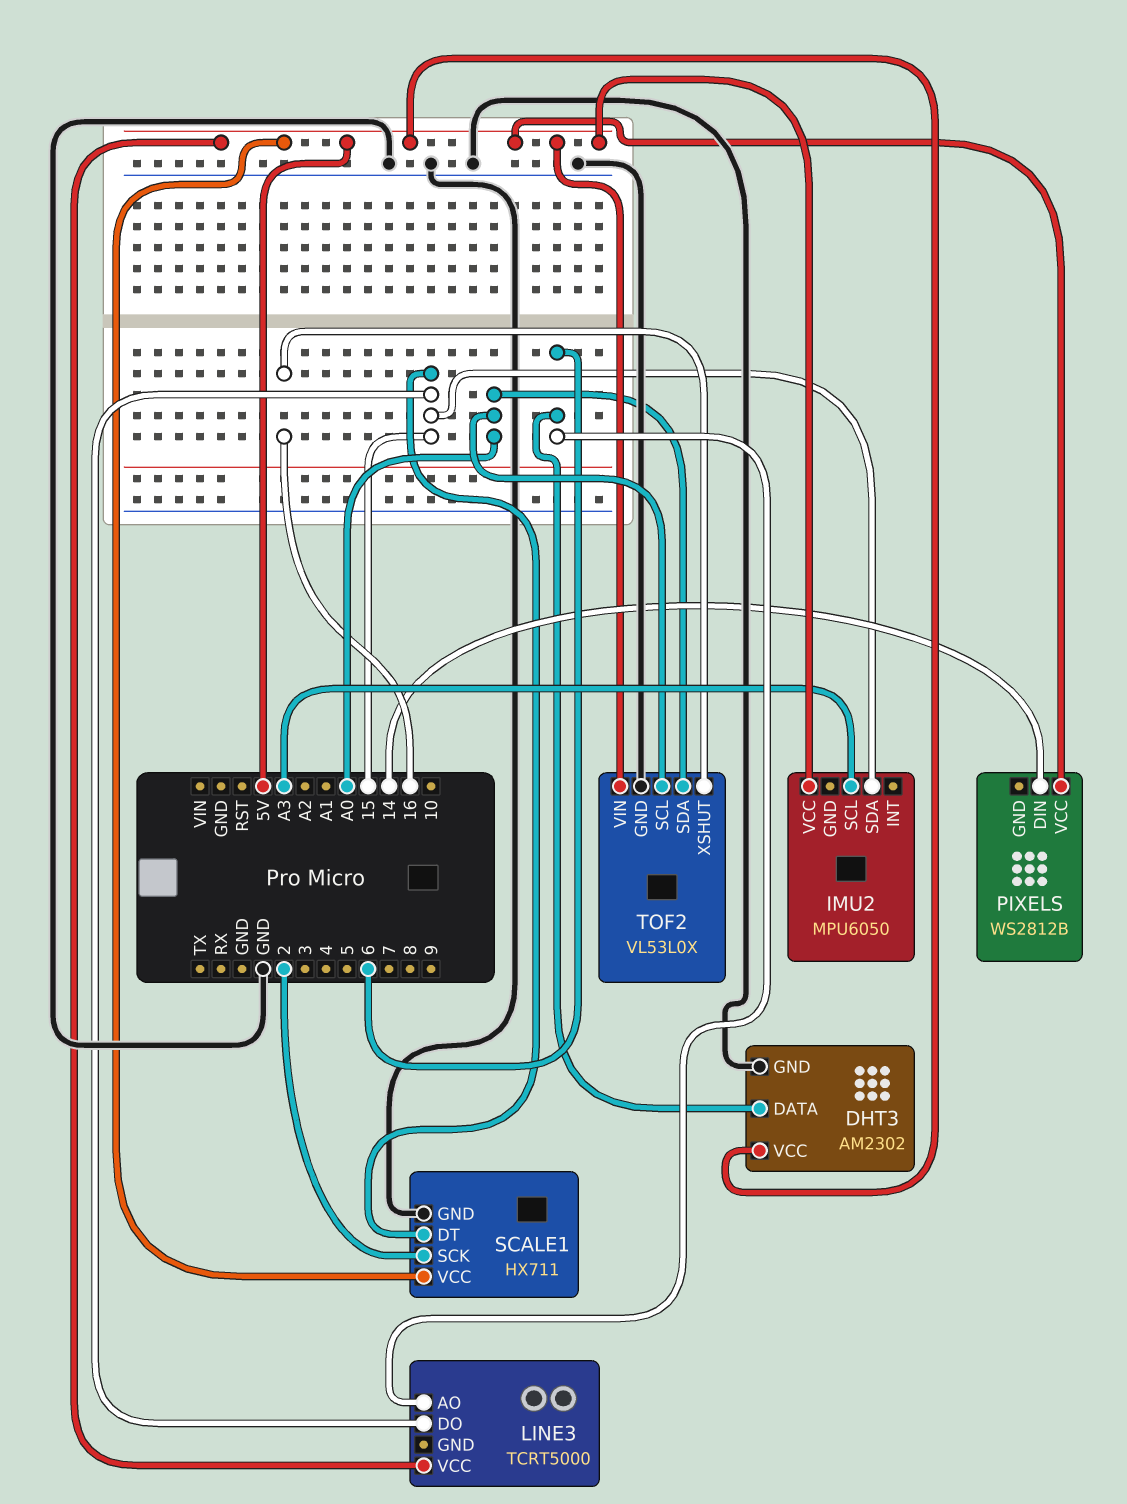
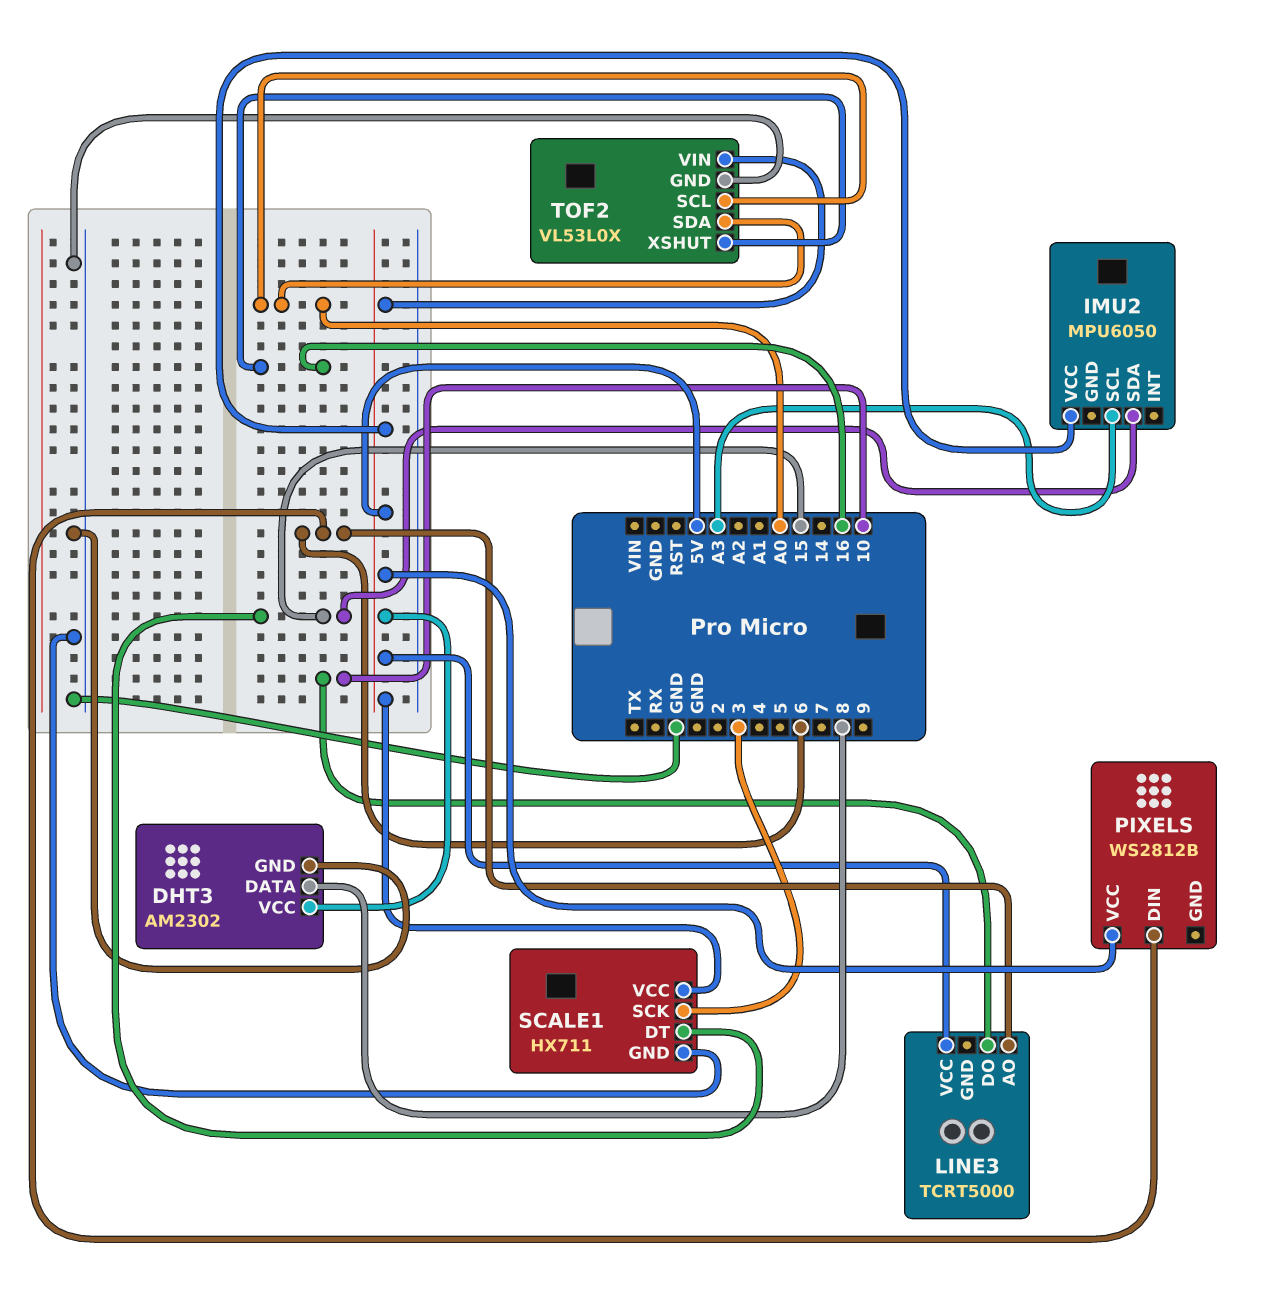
DHT3 pin DATA: 6 -> 8
LINE3 pin DO: 15 -> 10
PIXELS pin DIN: 14 -> 6
SCALE1 pin SCK: 2 -> 3

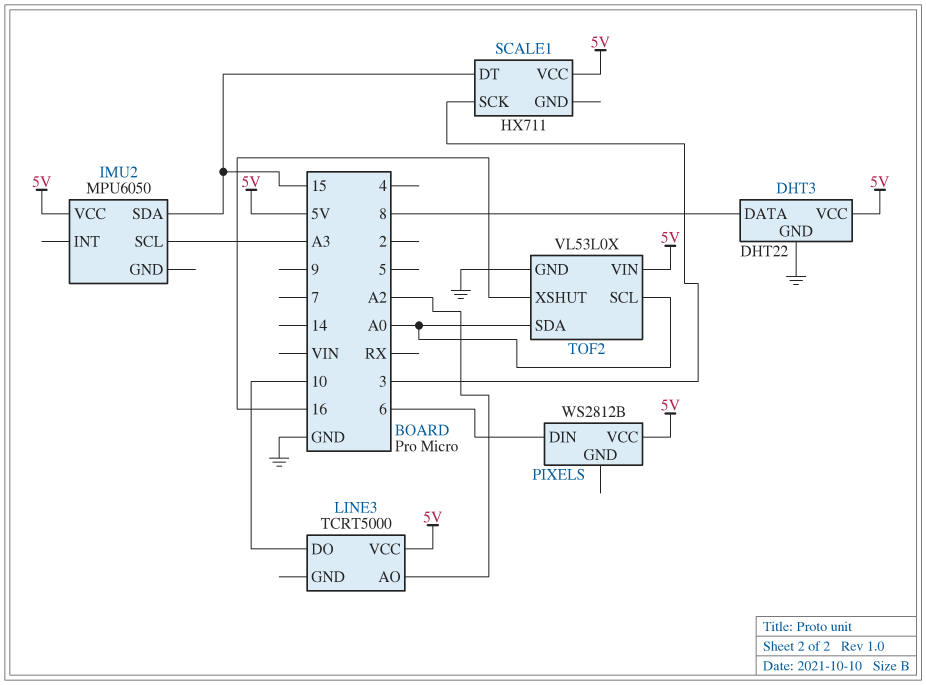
DHT3: AM2302 -> DHT22
LINE3 pin AO: 6 -> A2
SCALE1 pin GND: GND -> none

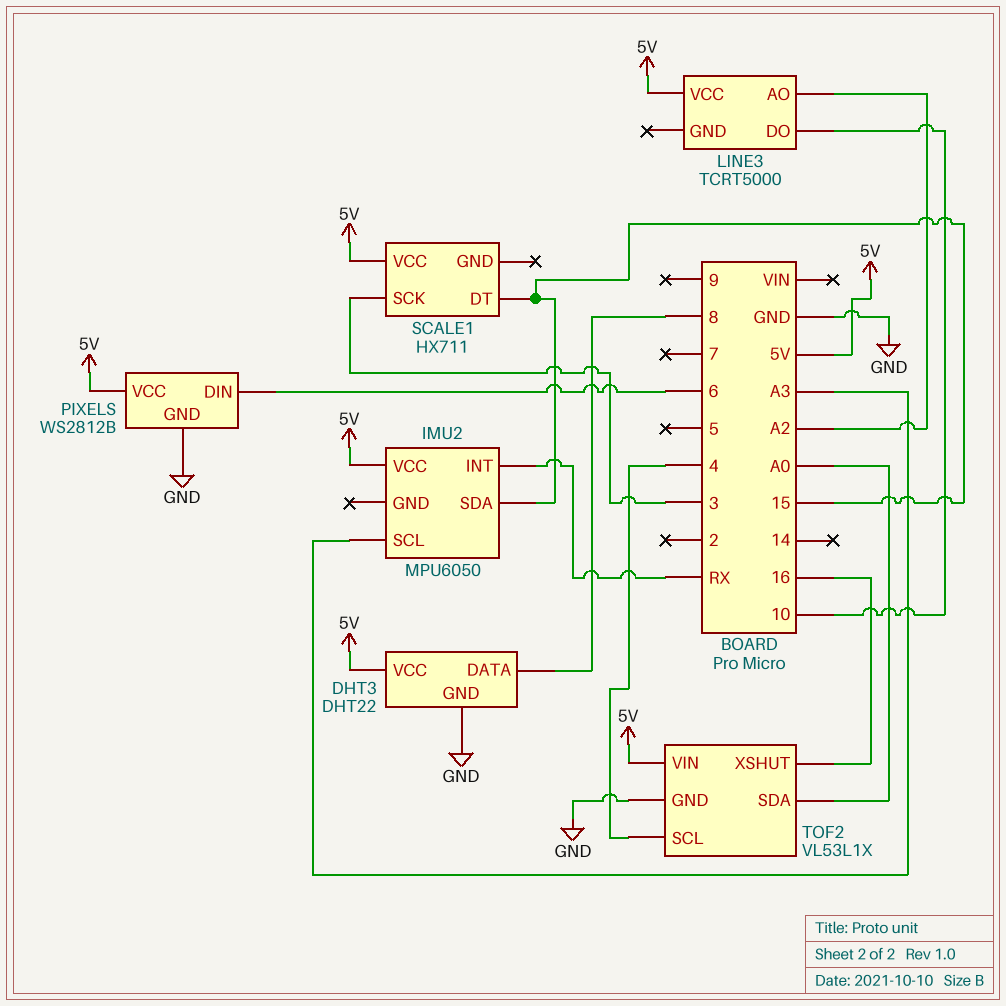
IMU2 pin INT: none -> RX
PIXELS pin GND: none -> GND
TOF2: VL53L0X -> VL53L1X
TOF2 pin SCL: A0 -> 4

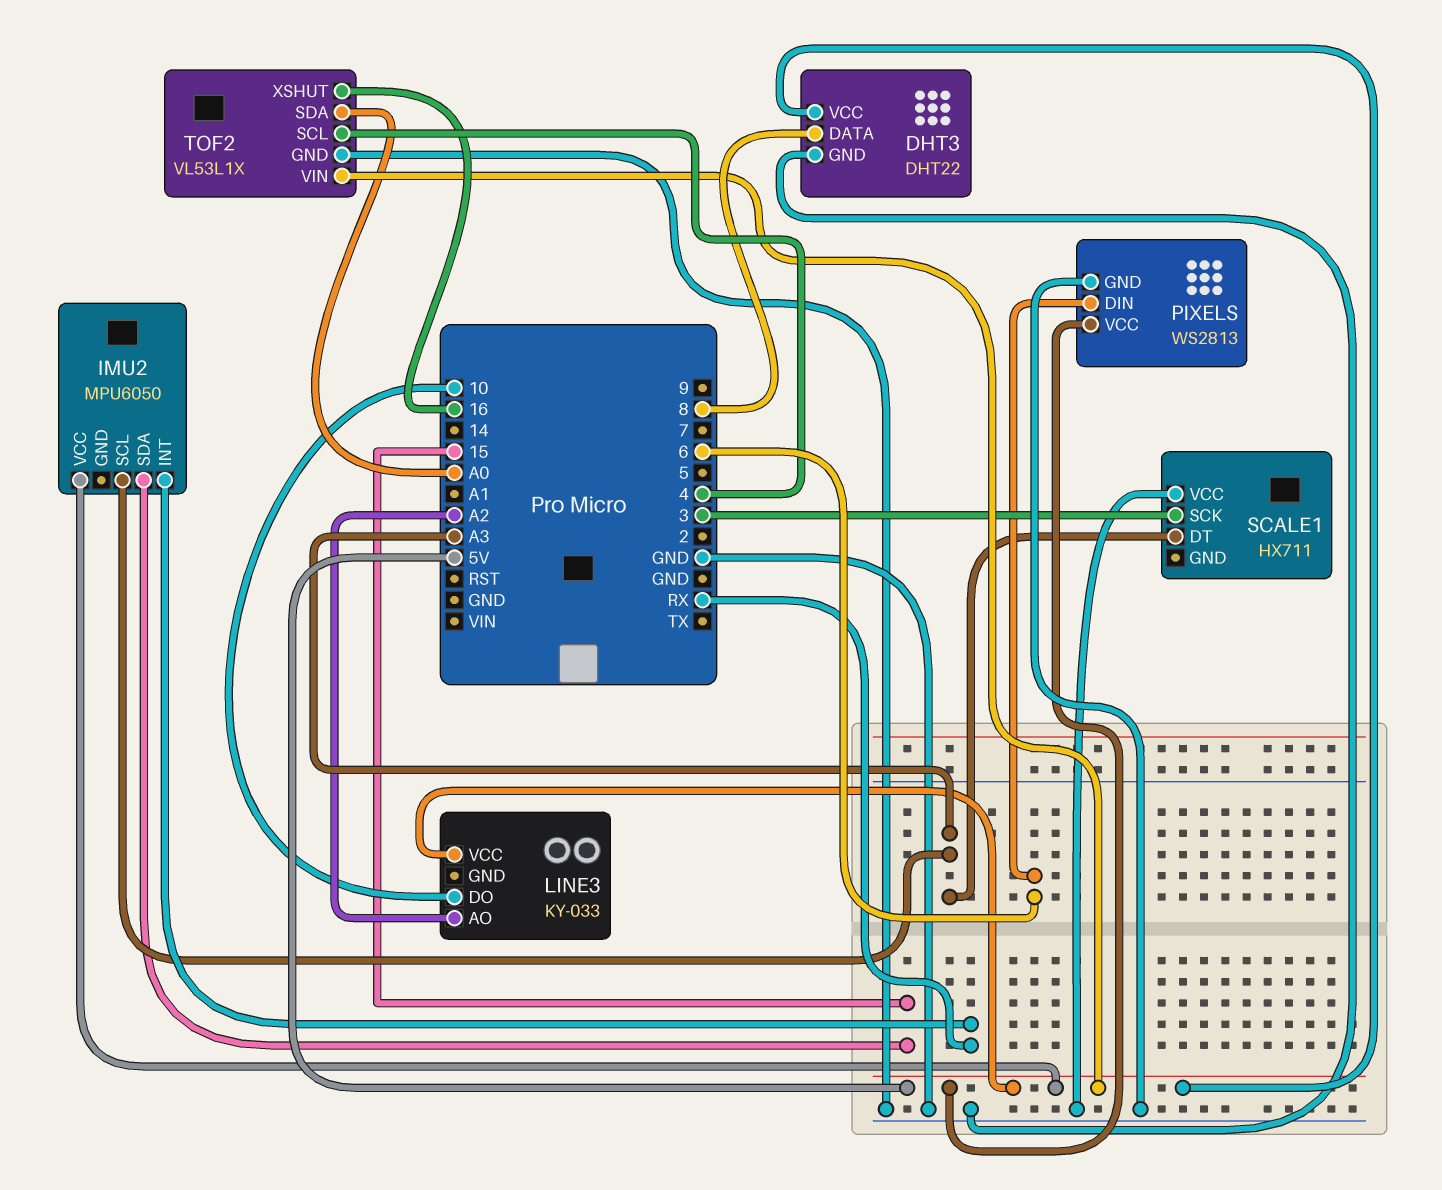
LINE3: TCRT5000 -> KY-033
PIXELS: WS2812B -> WS2813
SCALE1 pin DT: 15 -> A3
SCALE1 pin VCC: 5V -> GND

